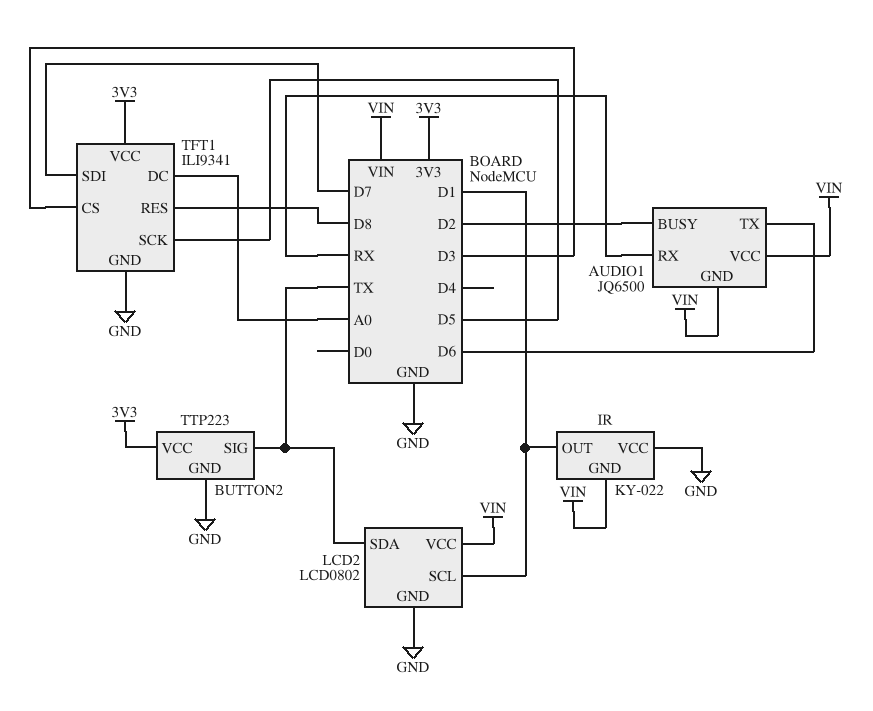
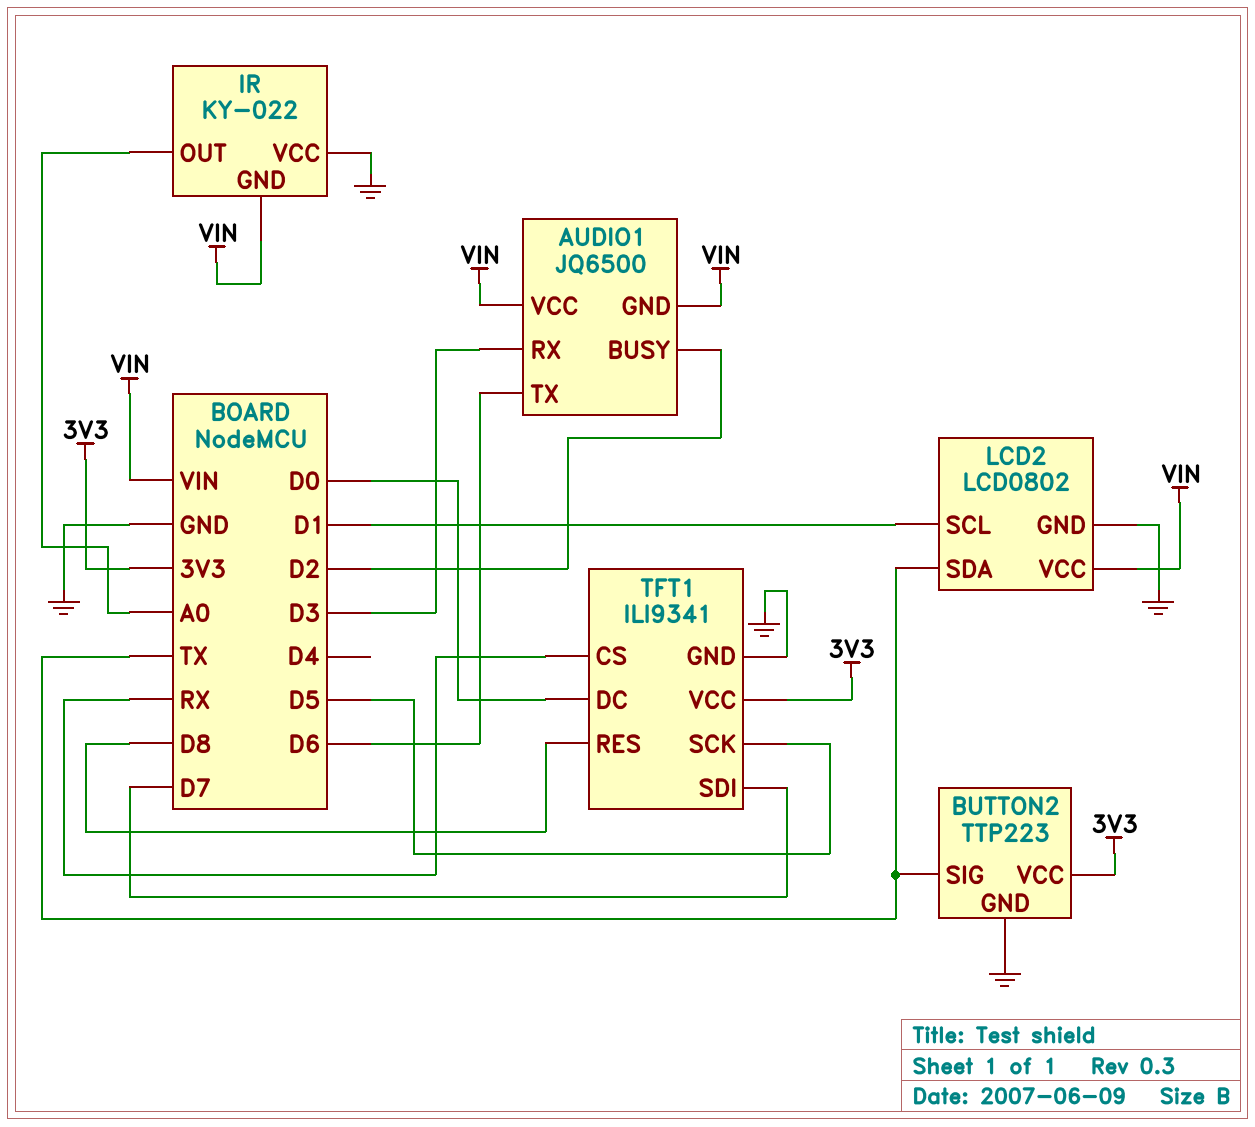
AUDIO1 pin RX: RX -> D3
IR pin OUT: D1 -> A0
TFT1 pin CS: D3 -> RX
TFT1 pin DC: A0 -> D0

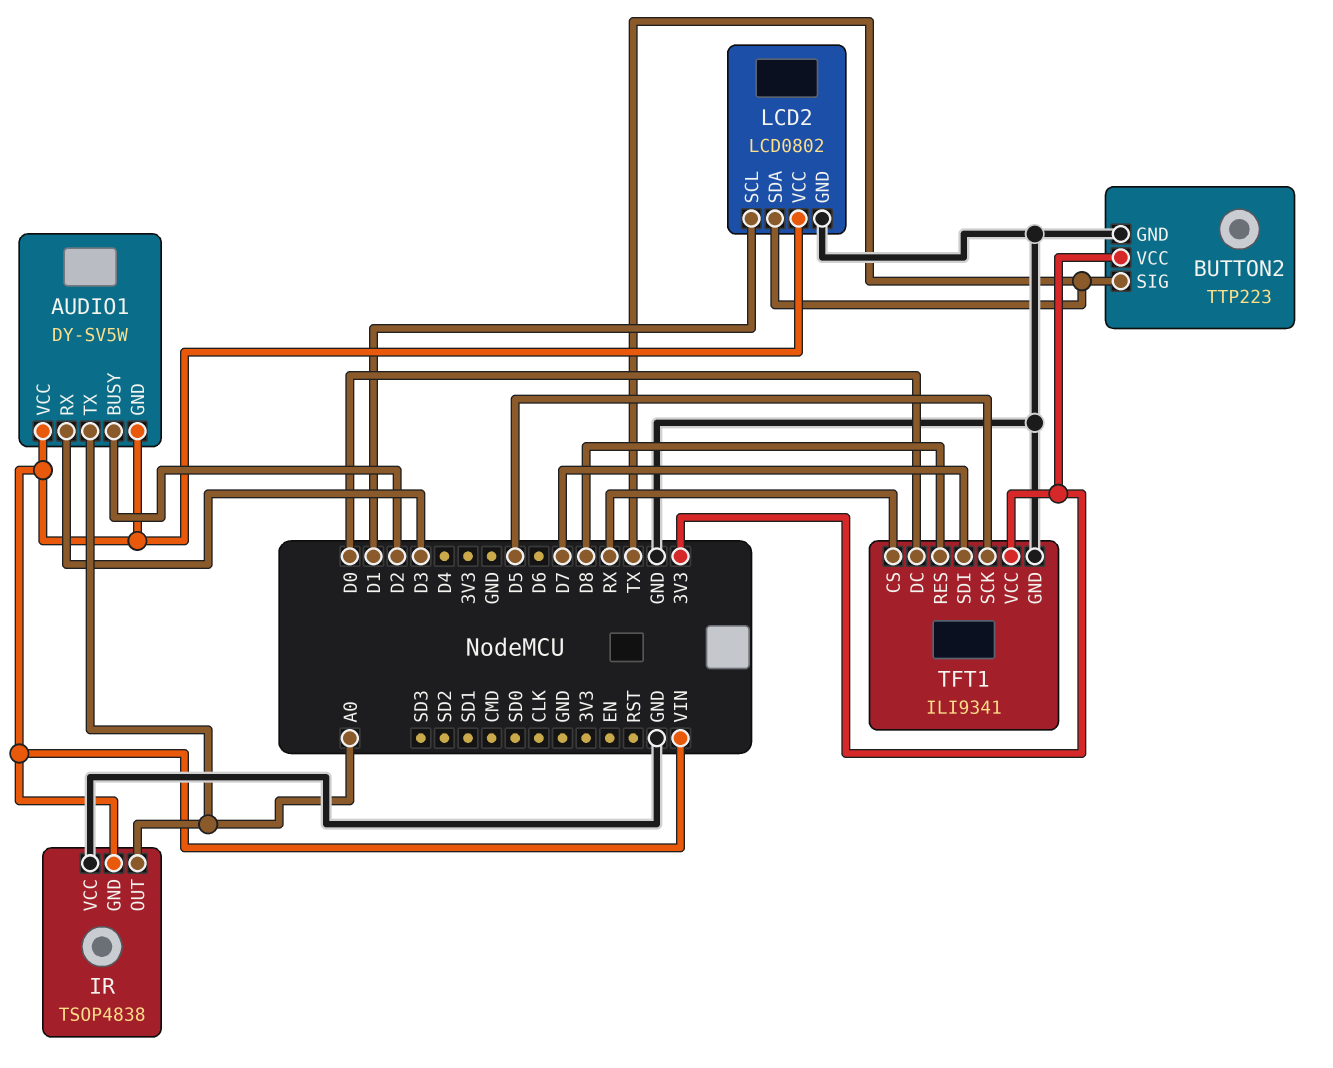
AUDIO1: JQ6500 -> DY-SV5W
AUDIO1 pin TX: D6 -> A0
IR: KY-022 -> TSOP4838

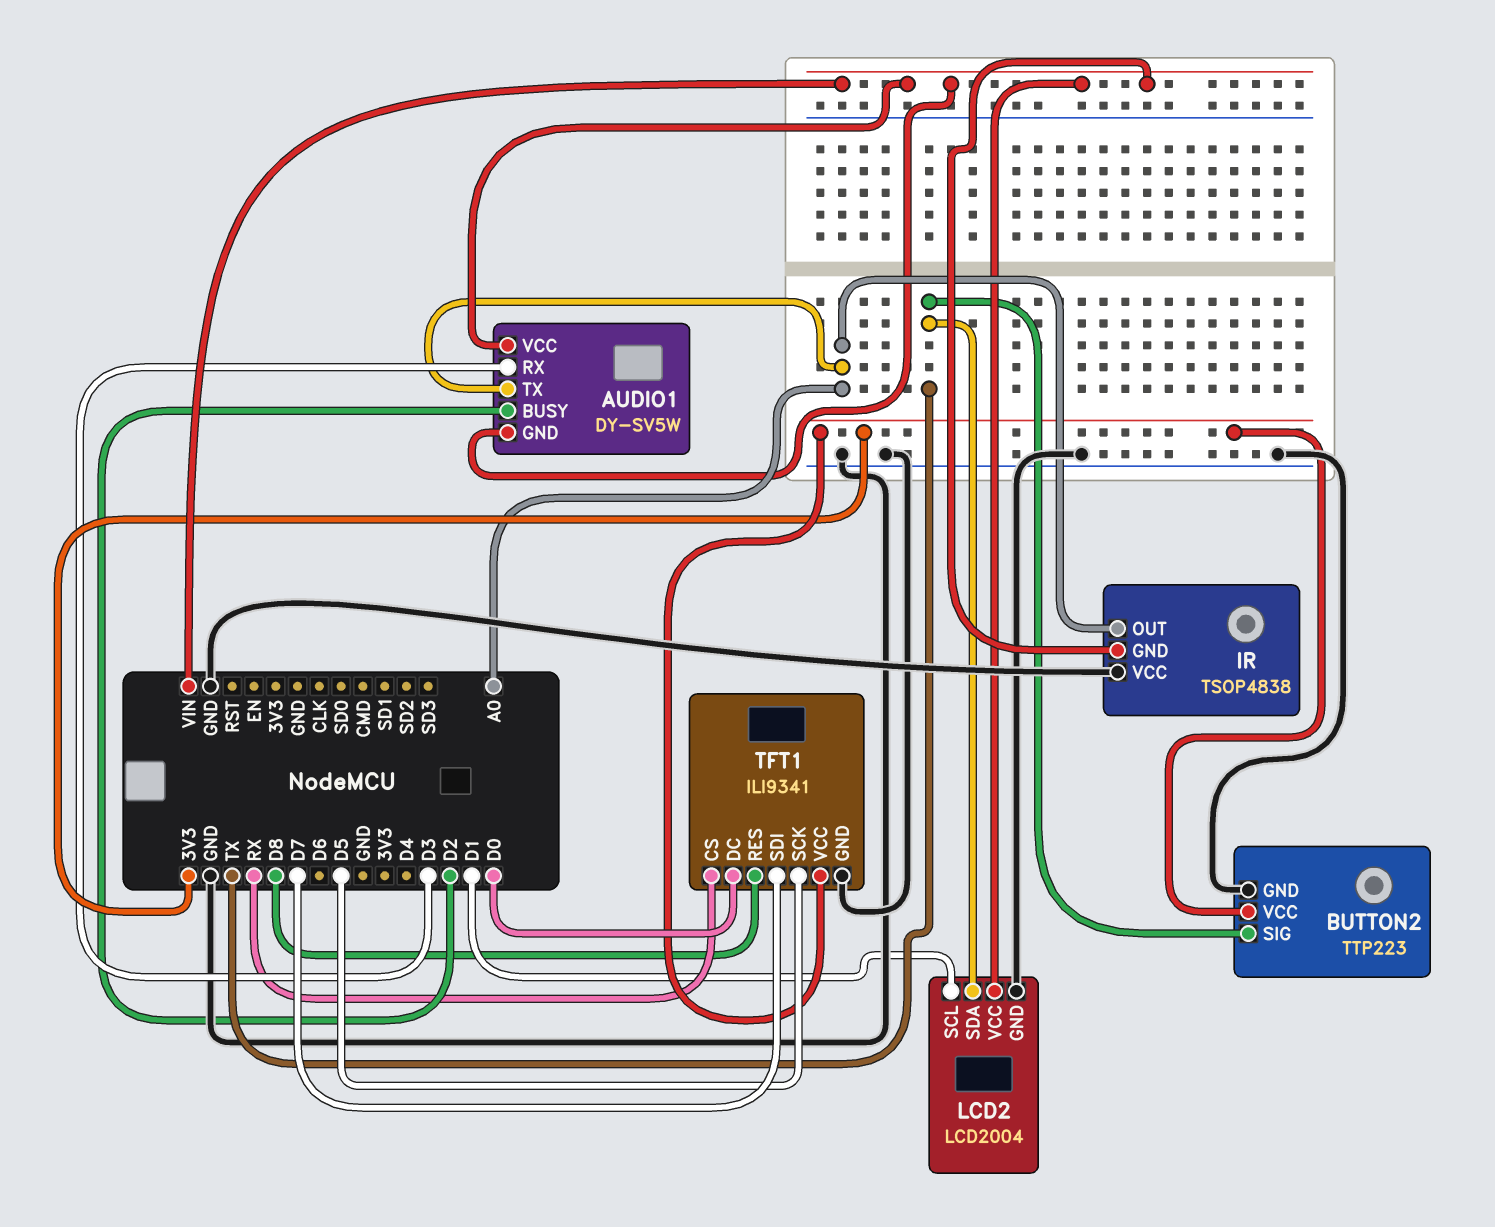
LCD2: LCD0802 -> LCD2004

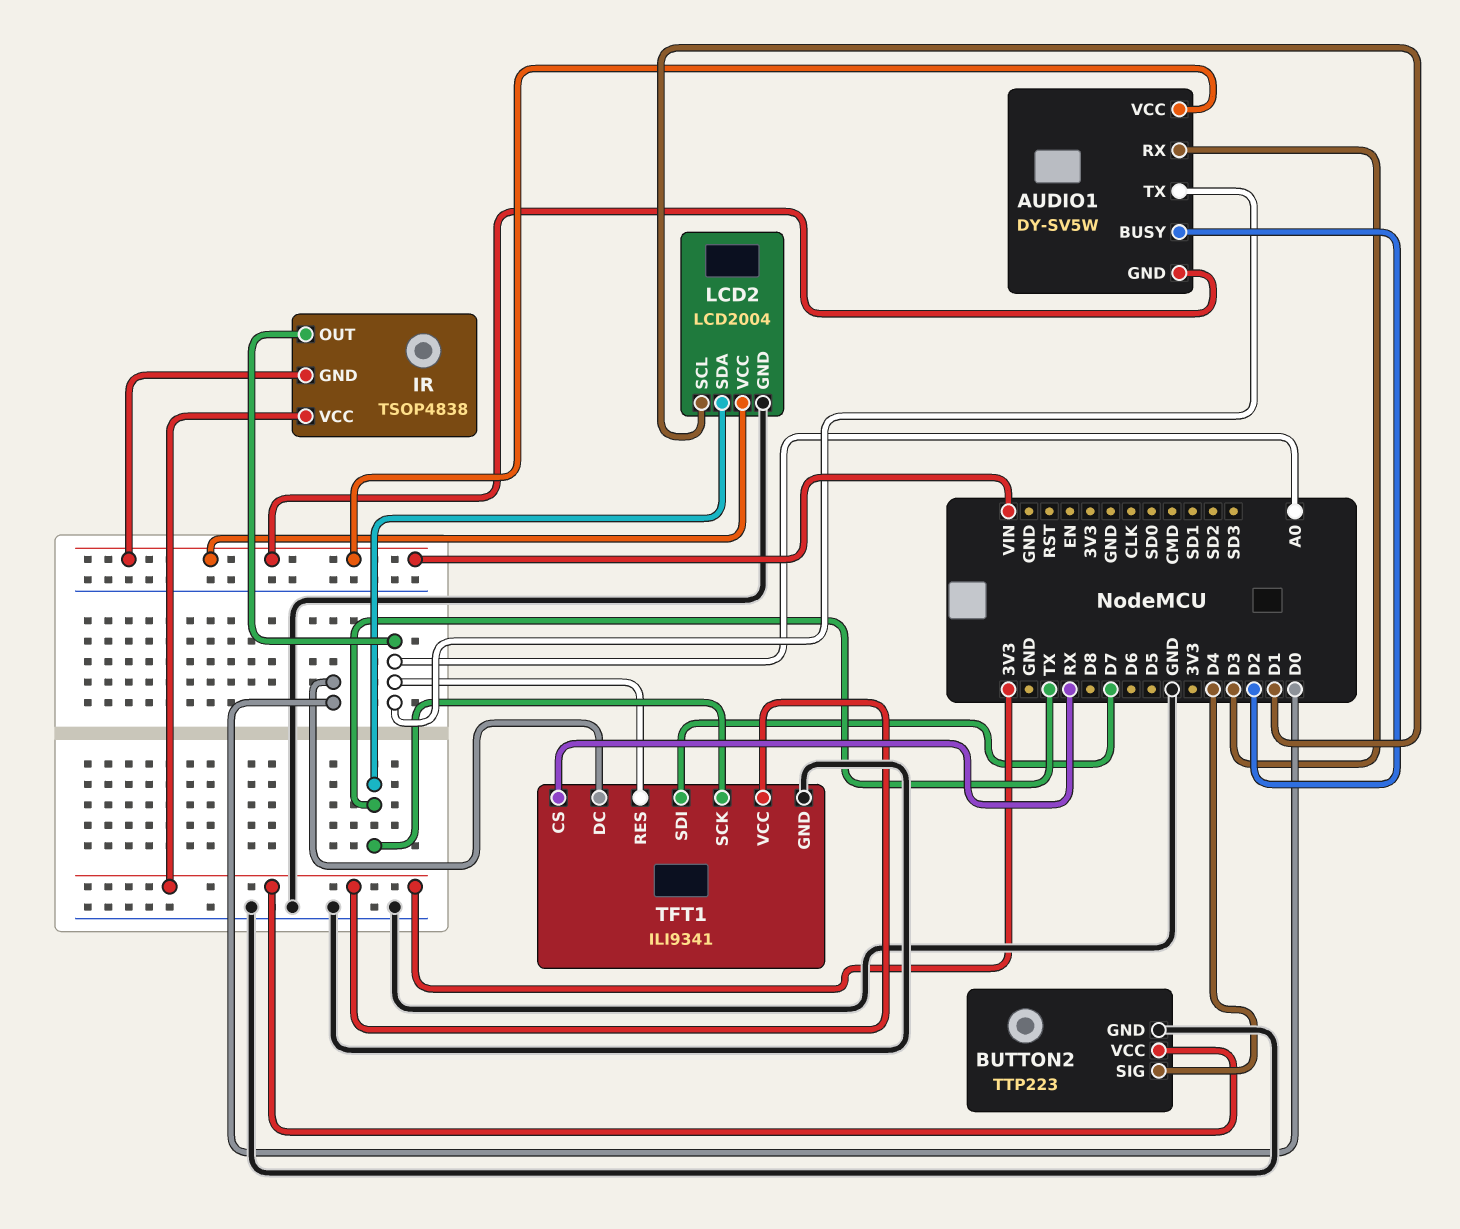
BUTTON2 pin SIG: TX -> D4
IR pin VCC: GND -> 3V3
TFT1 pin RES: D8 -> A0
TFT1 pin SCK: D5 -> TX

